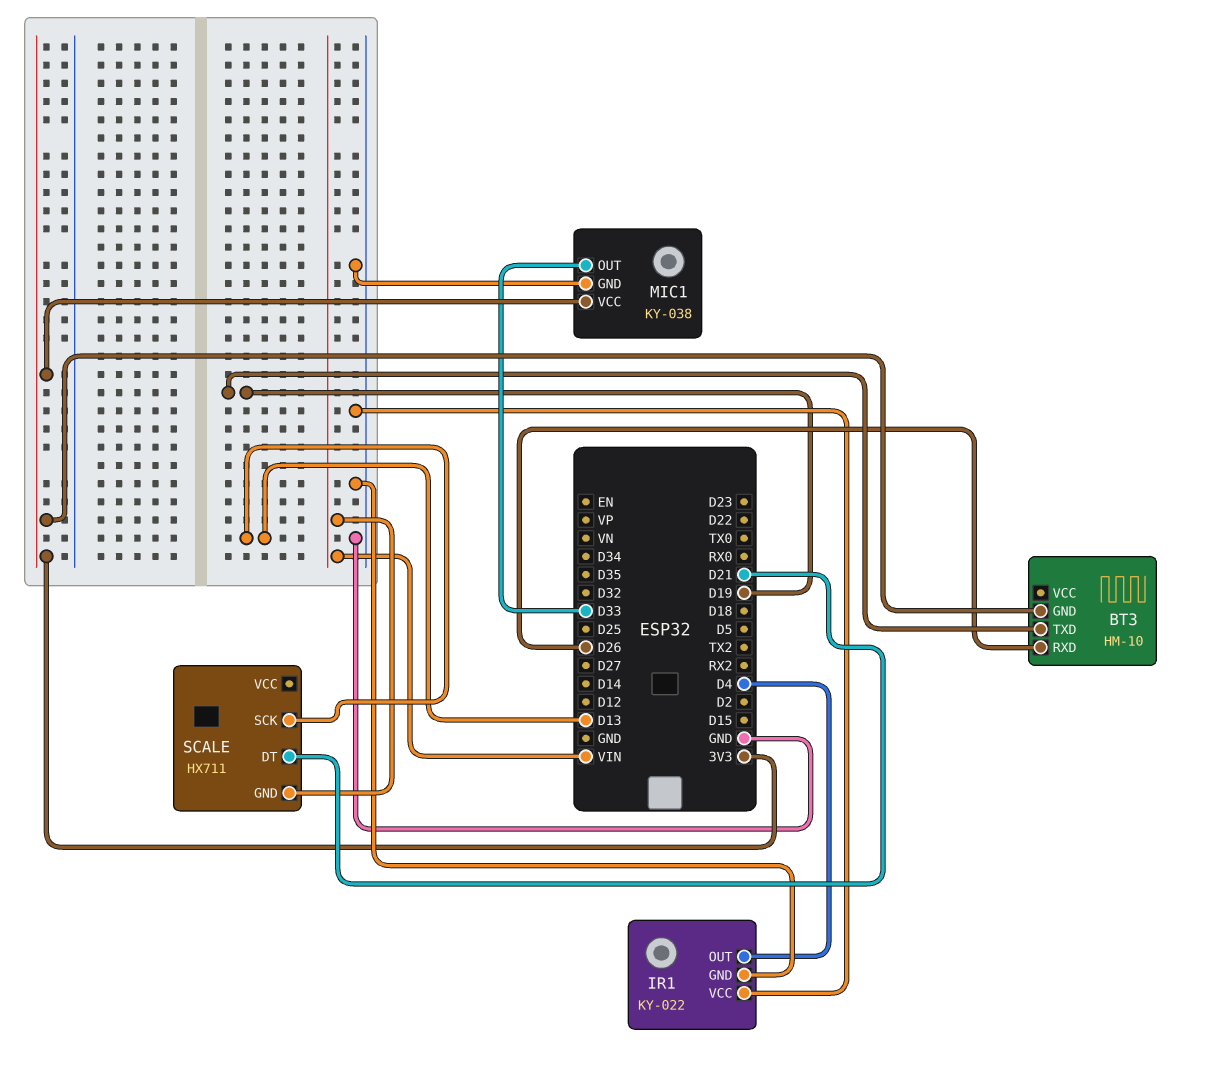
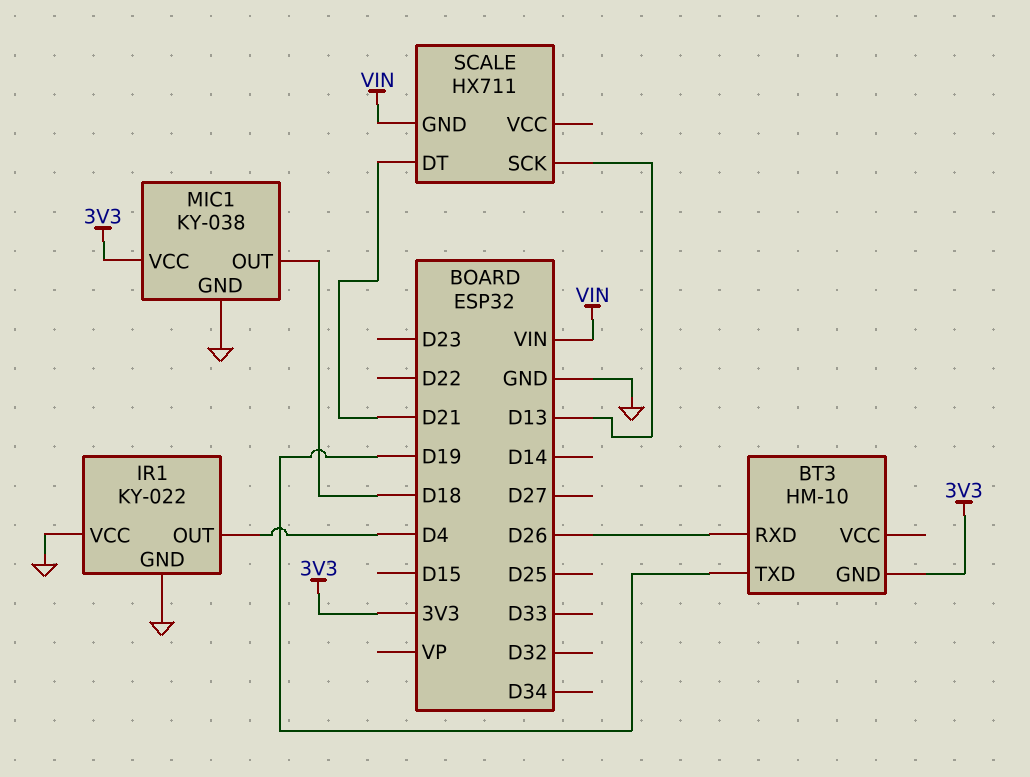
MIC1 pin OUT: D33 -> D18

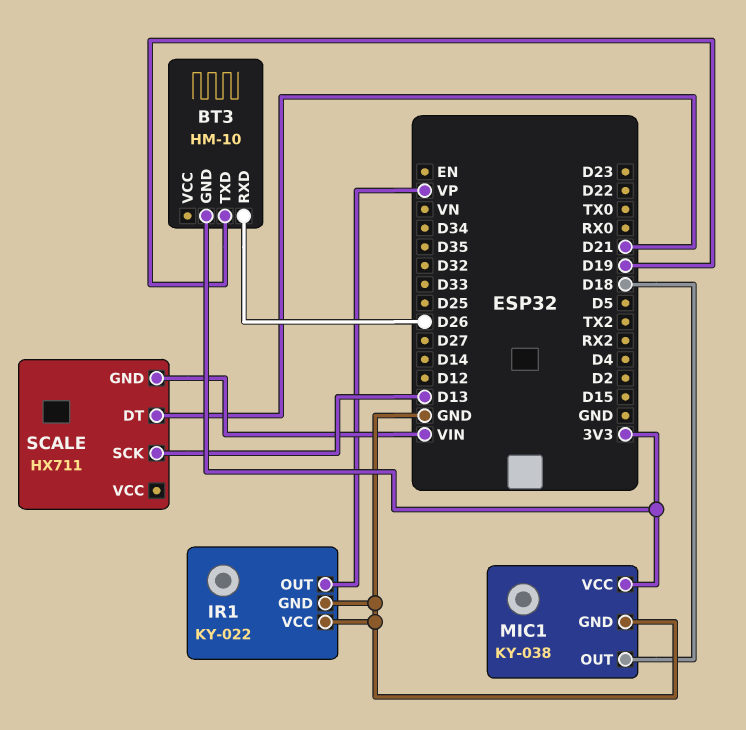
IR1 pin OUT: D4 -> VP

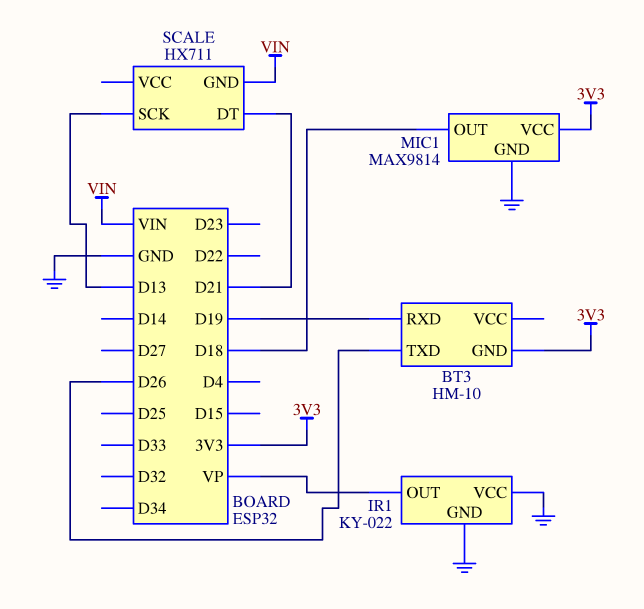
BT3 pin RXD: D26 -> D19
BT3 pin TXD: D19 -> D26
MIC1: KY-038 -> MAX9814

